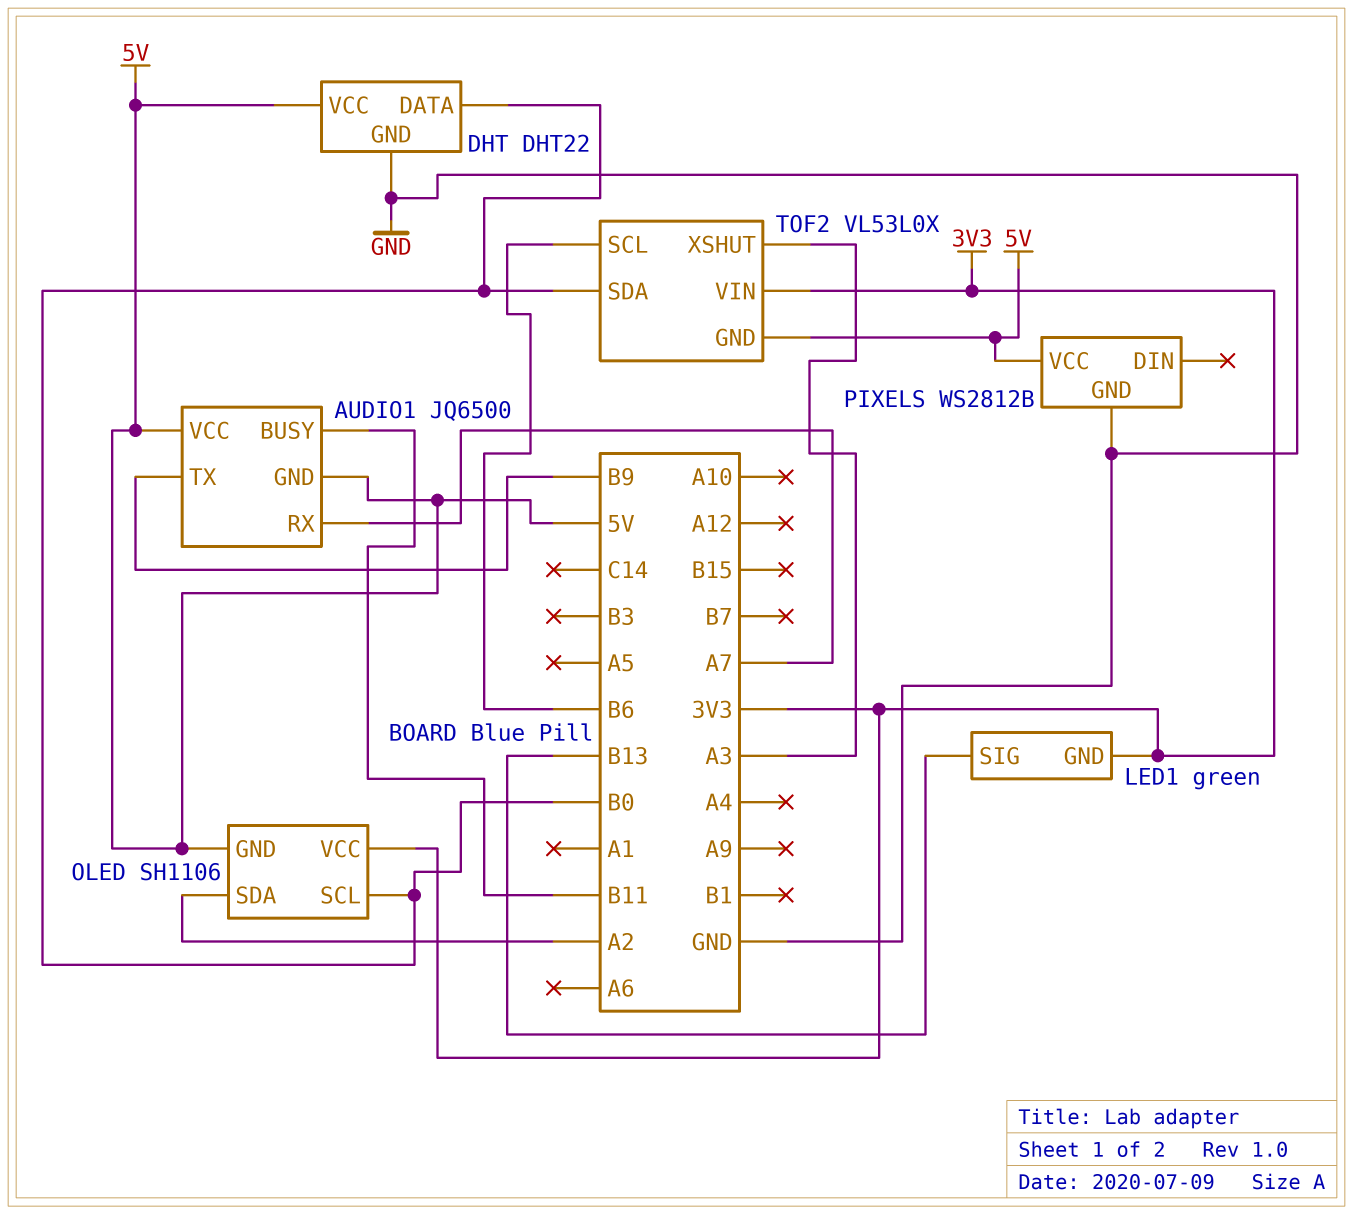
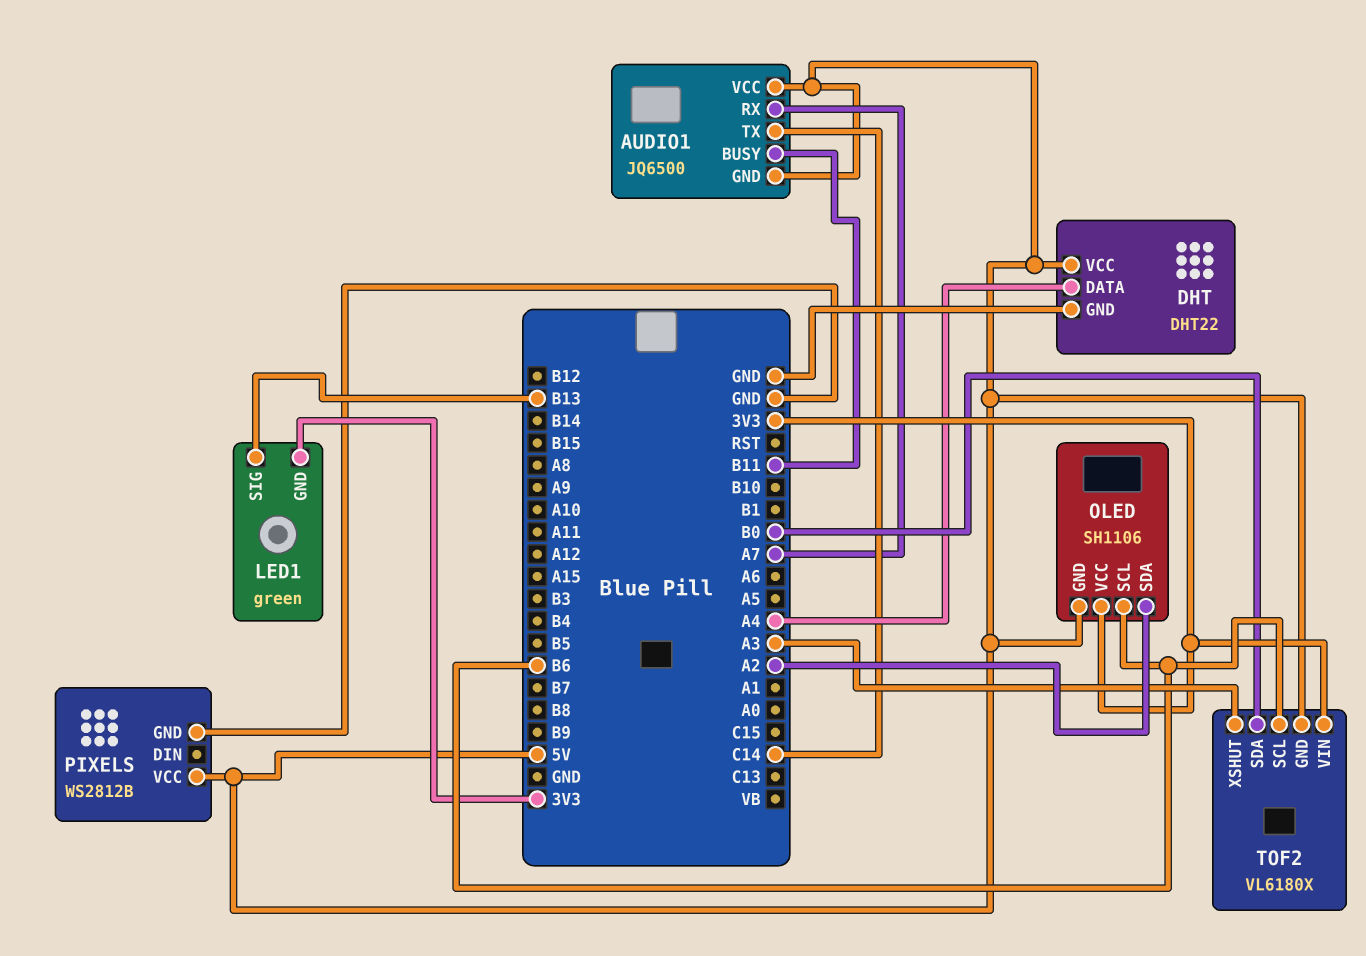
AUDIO1 pin TX: B9 -> C14
DHT pin DATA: B0 -> A4
OLED pin SCL: B0 -> B6
TOF2: VL53L0X -> VL6180X

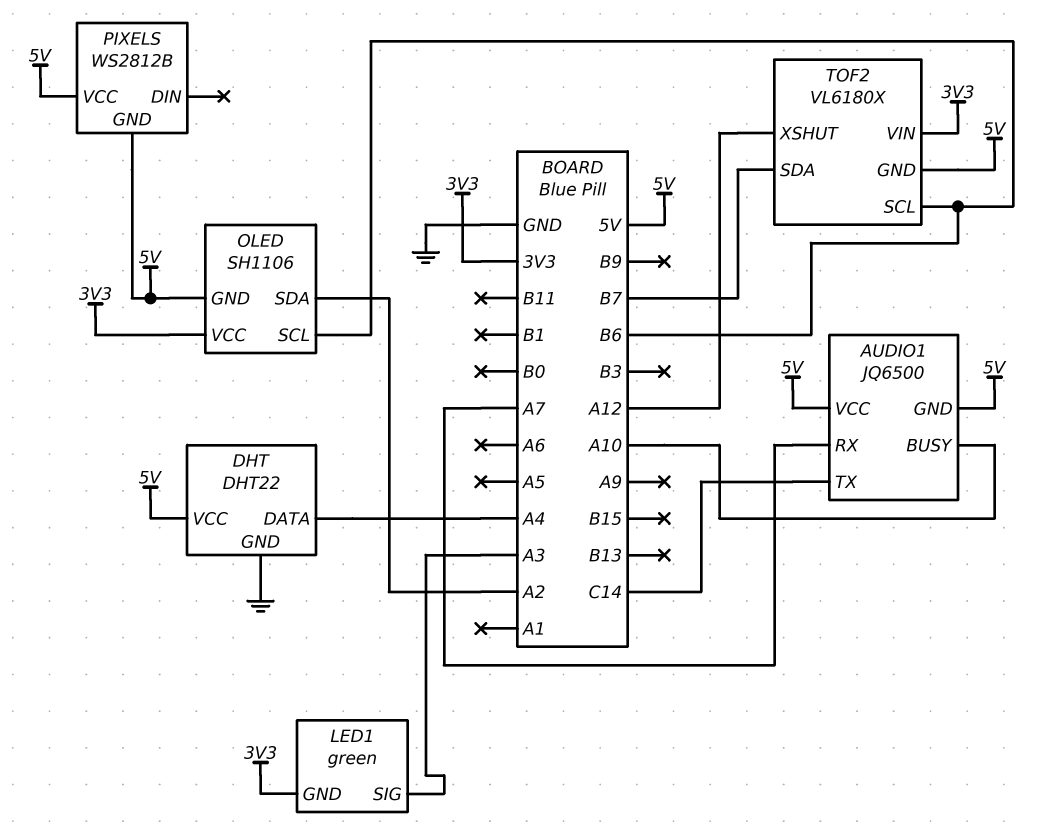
AUDIO1 pin BUSY: B11 -> A10
LED1 pin SIG: B13 -> A3
PIXELS pin GND: GND -> 5V
TOF2 pin SDA: B0 -> B7
TOF2 pin XSHUT: A3 -> A12

